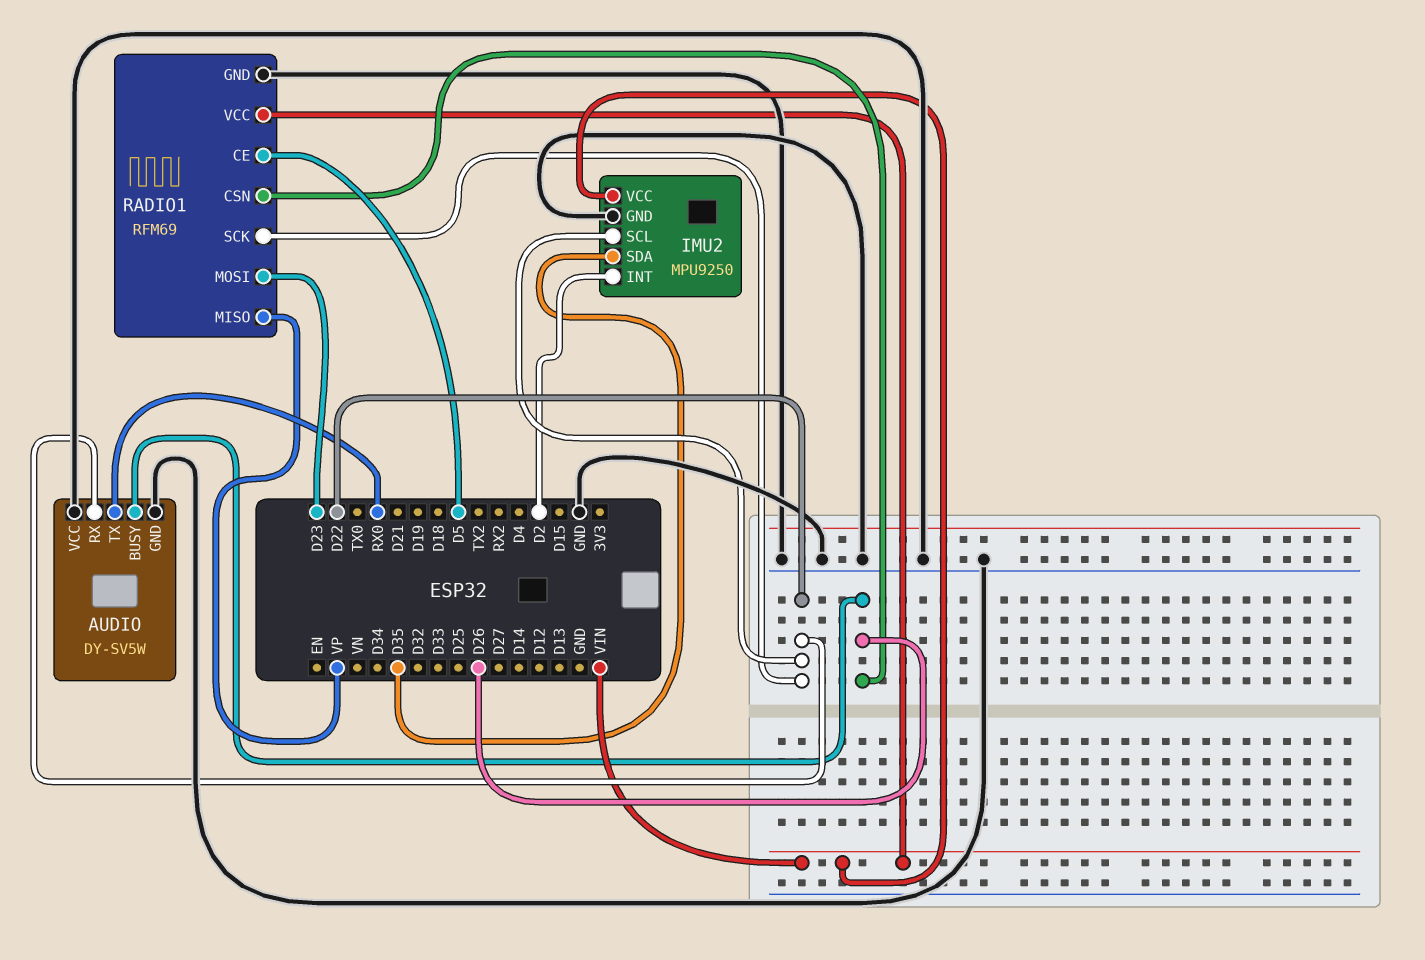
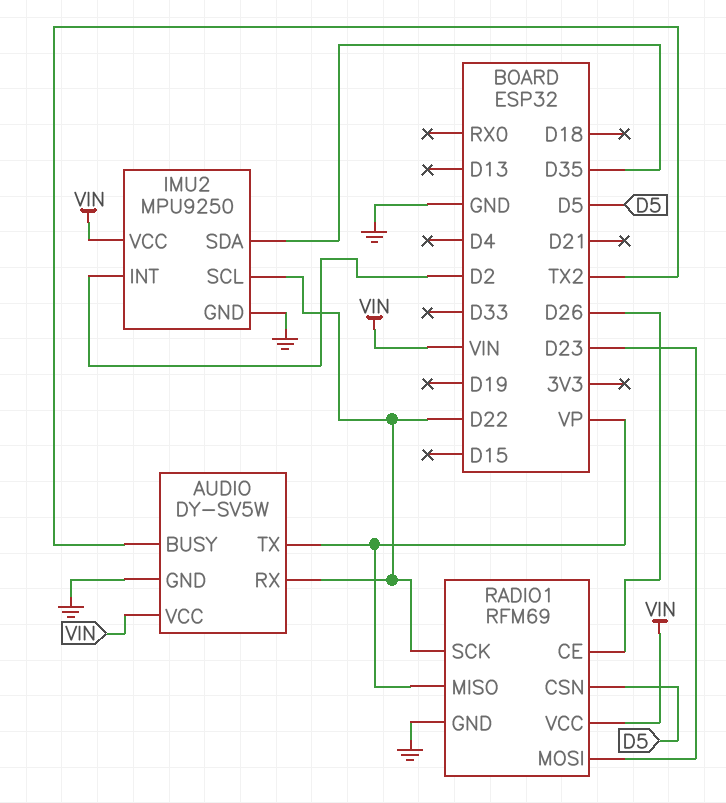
AUDIO pin BUSY: D26 -> TX2
AUDIO pin TX: RX0 -> VP
AUDIO pin VCC: GND -> VIN
RADIO1 pin CE: D5 -> D26
RADIO1 pin CSN: D26 -> D5

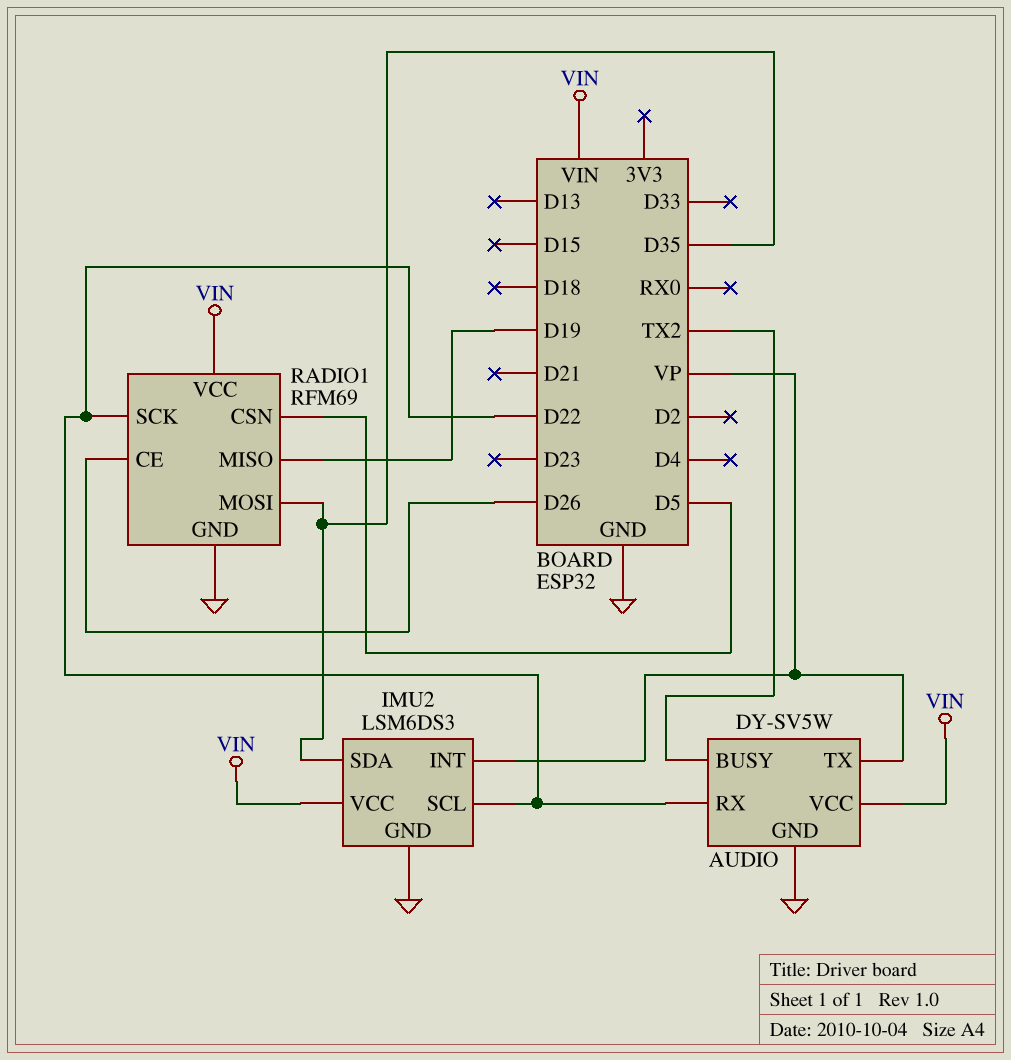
IMU2: MPU9250 -> LSM6DS3
IMU2 pin INT: D2 -> VP
RADIO1 pin MISO: VP -> D19
RADIO1 pin MOSI: D23 -> D35

